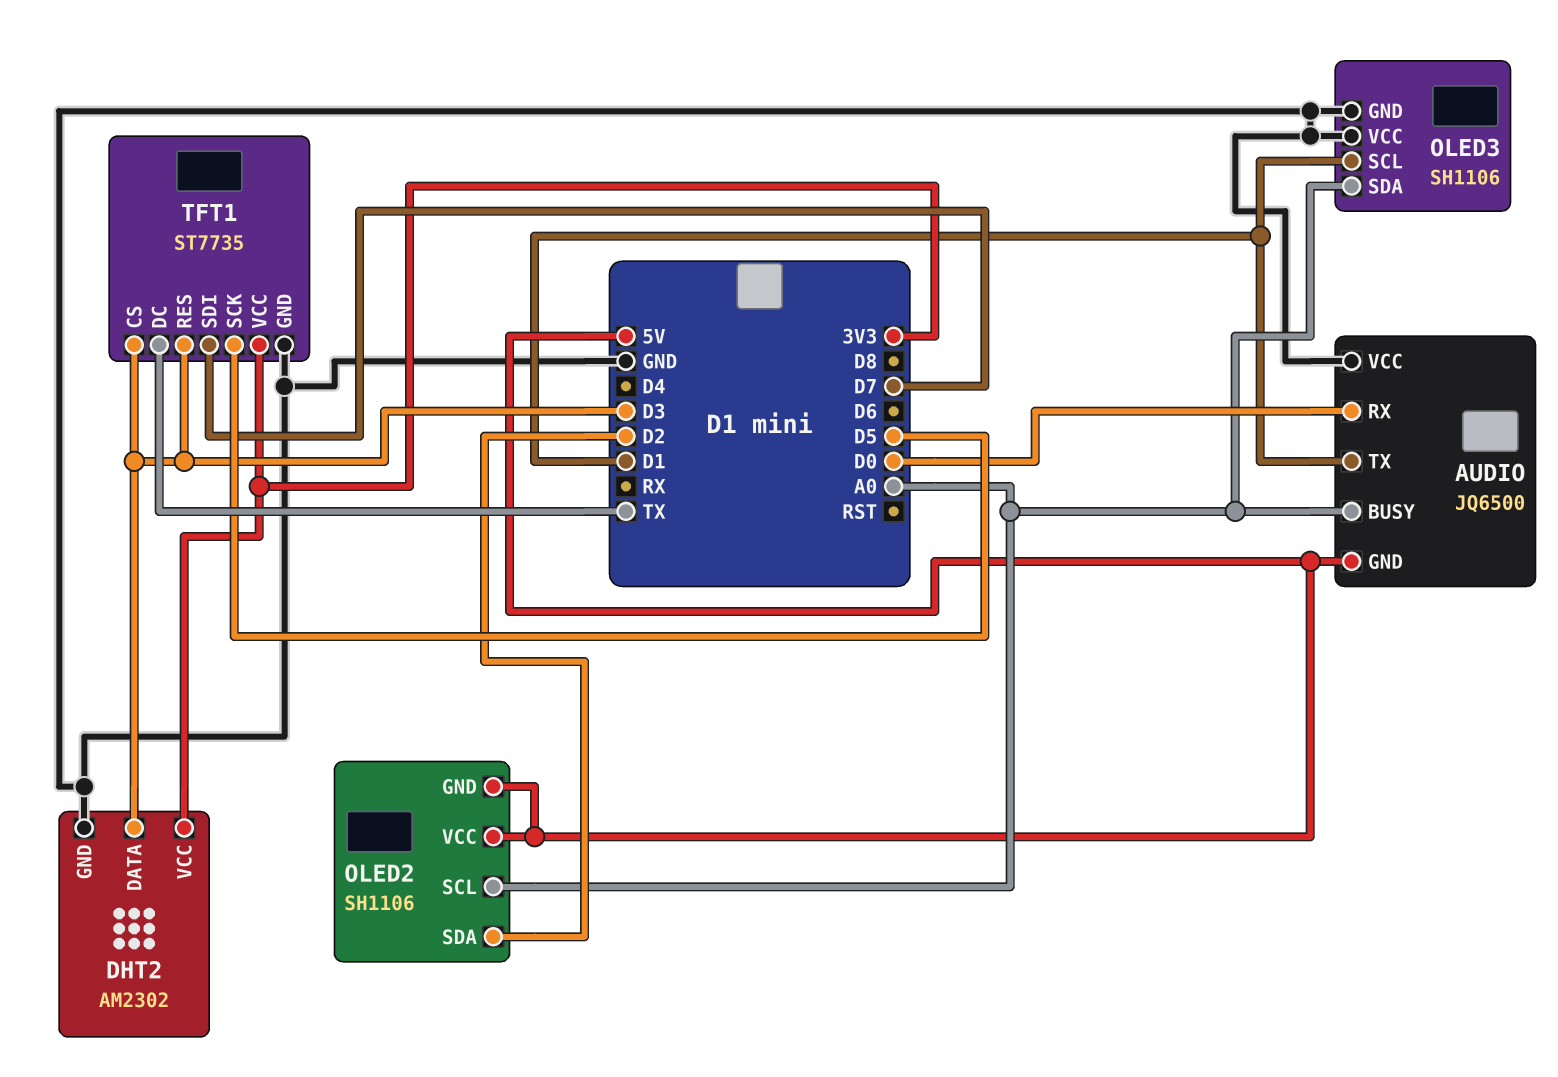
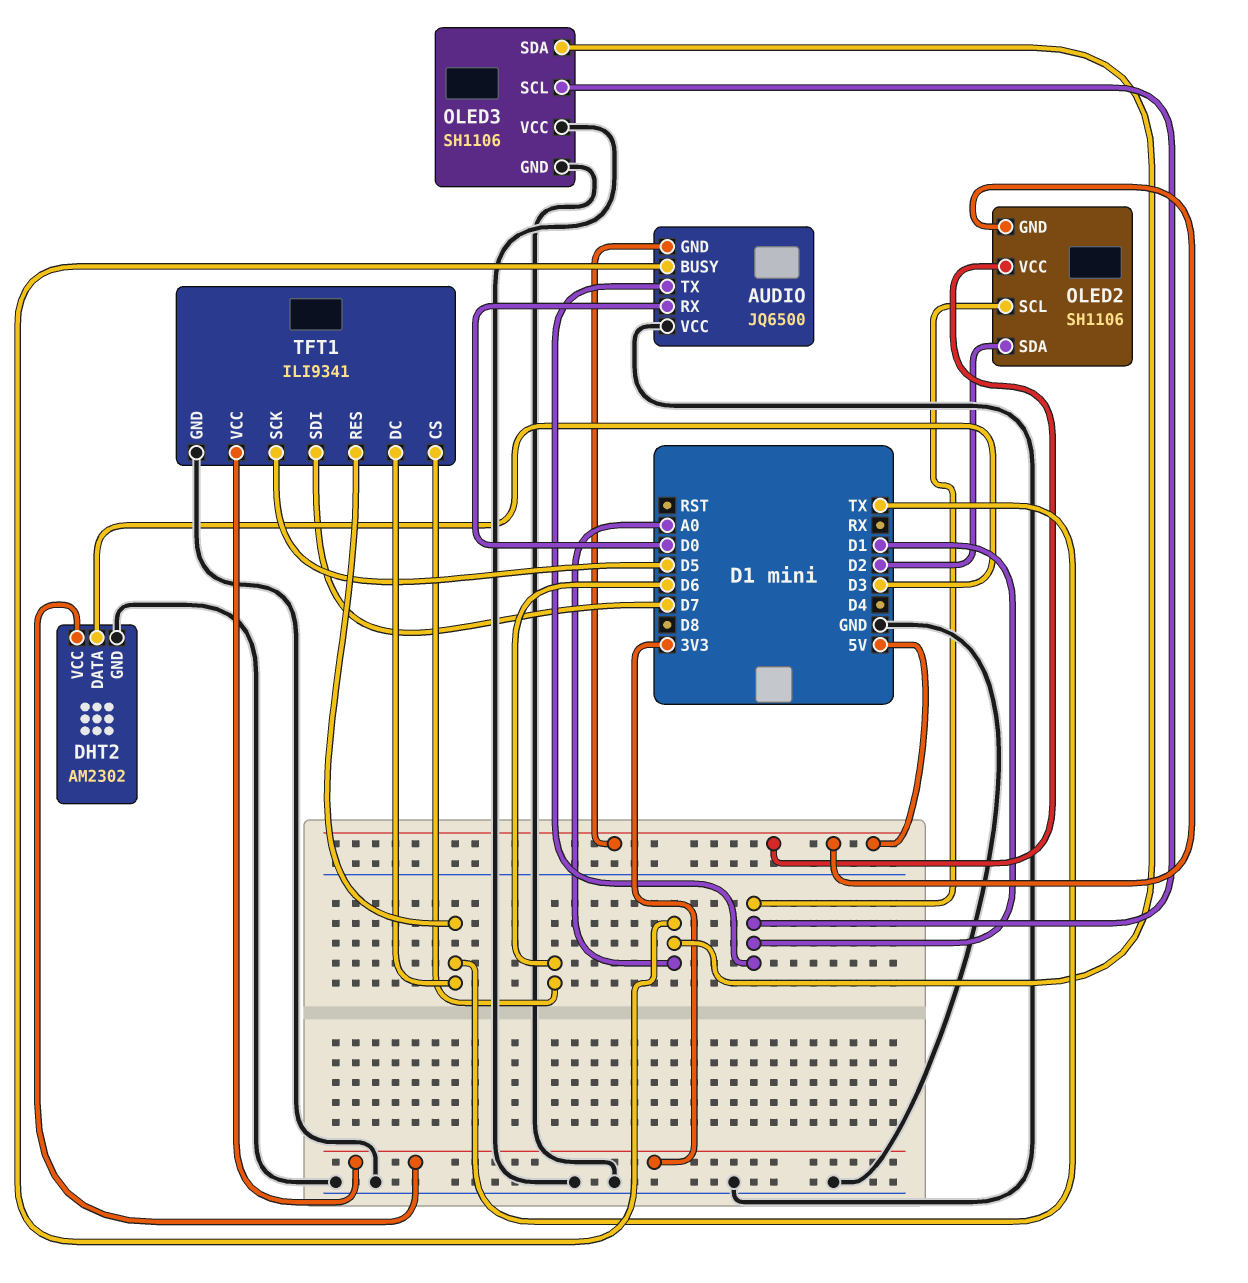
OLED2 pin SCL: A0 -> D1
TFT1: ST7735 -> ILI9341
TFT1 pin CS: D3 -> D6
TFT1 pin RES: D3 -> TX

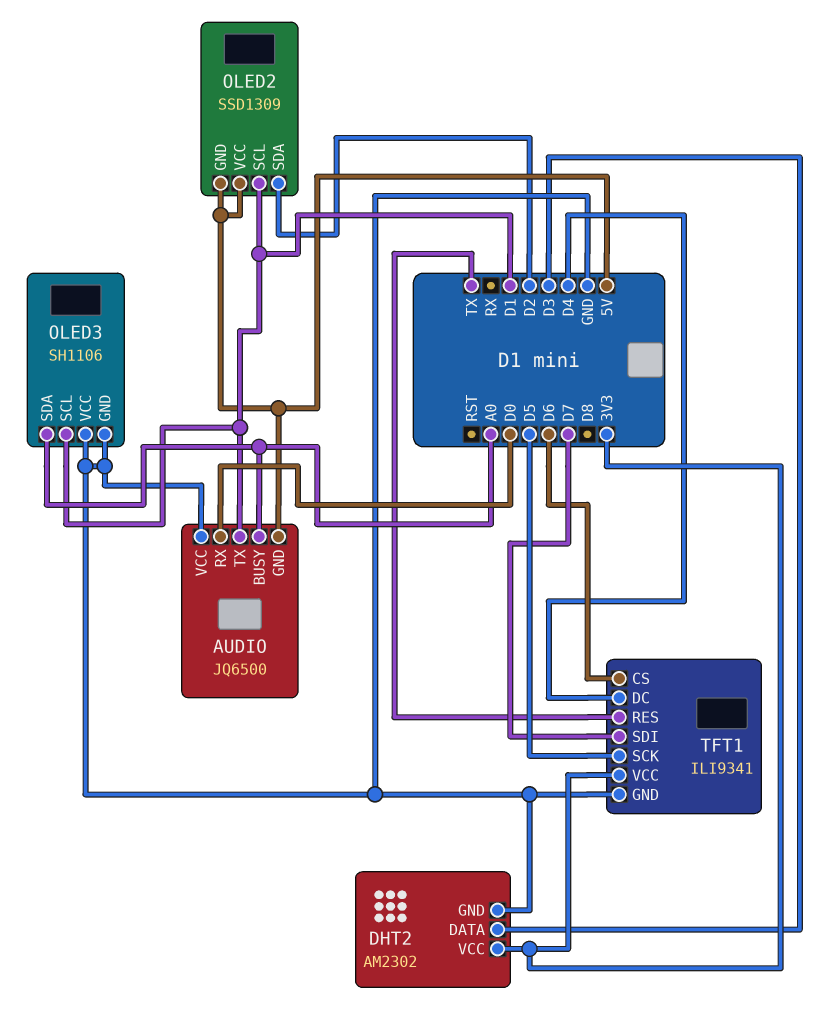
OLED2: SH1106 -> SSD1309
TFT1 pin DC: TX -> D4

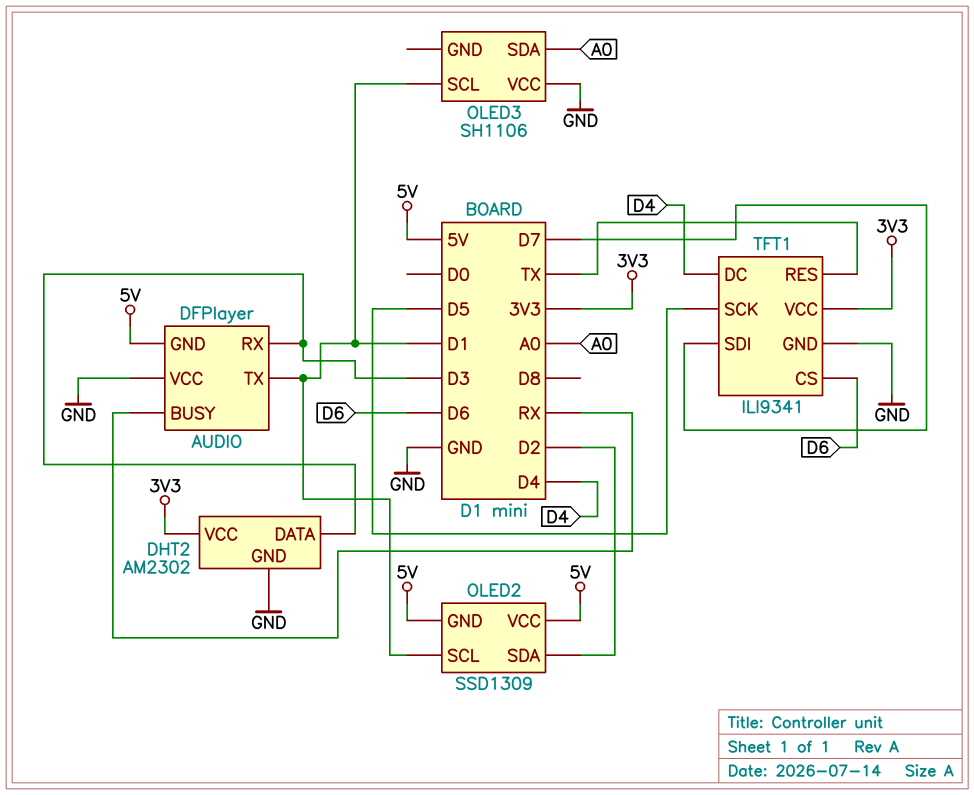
AUDIO: JQ6500 -> DFPlayer
AUDIO pin BUSY: A0 -> RX
AUDIO pin RX: D0 -> D3
OLED3 pin GND: GND -> none

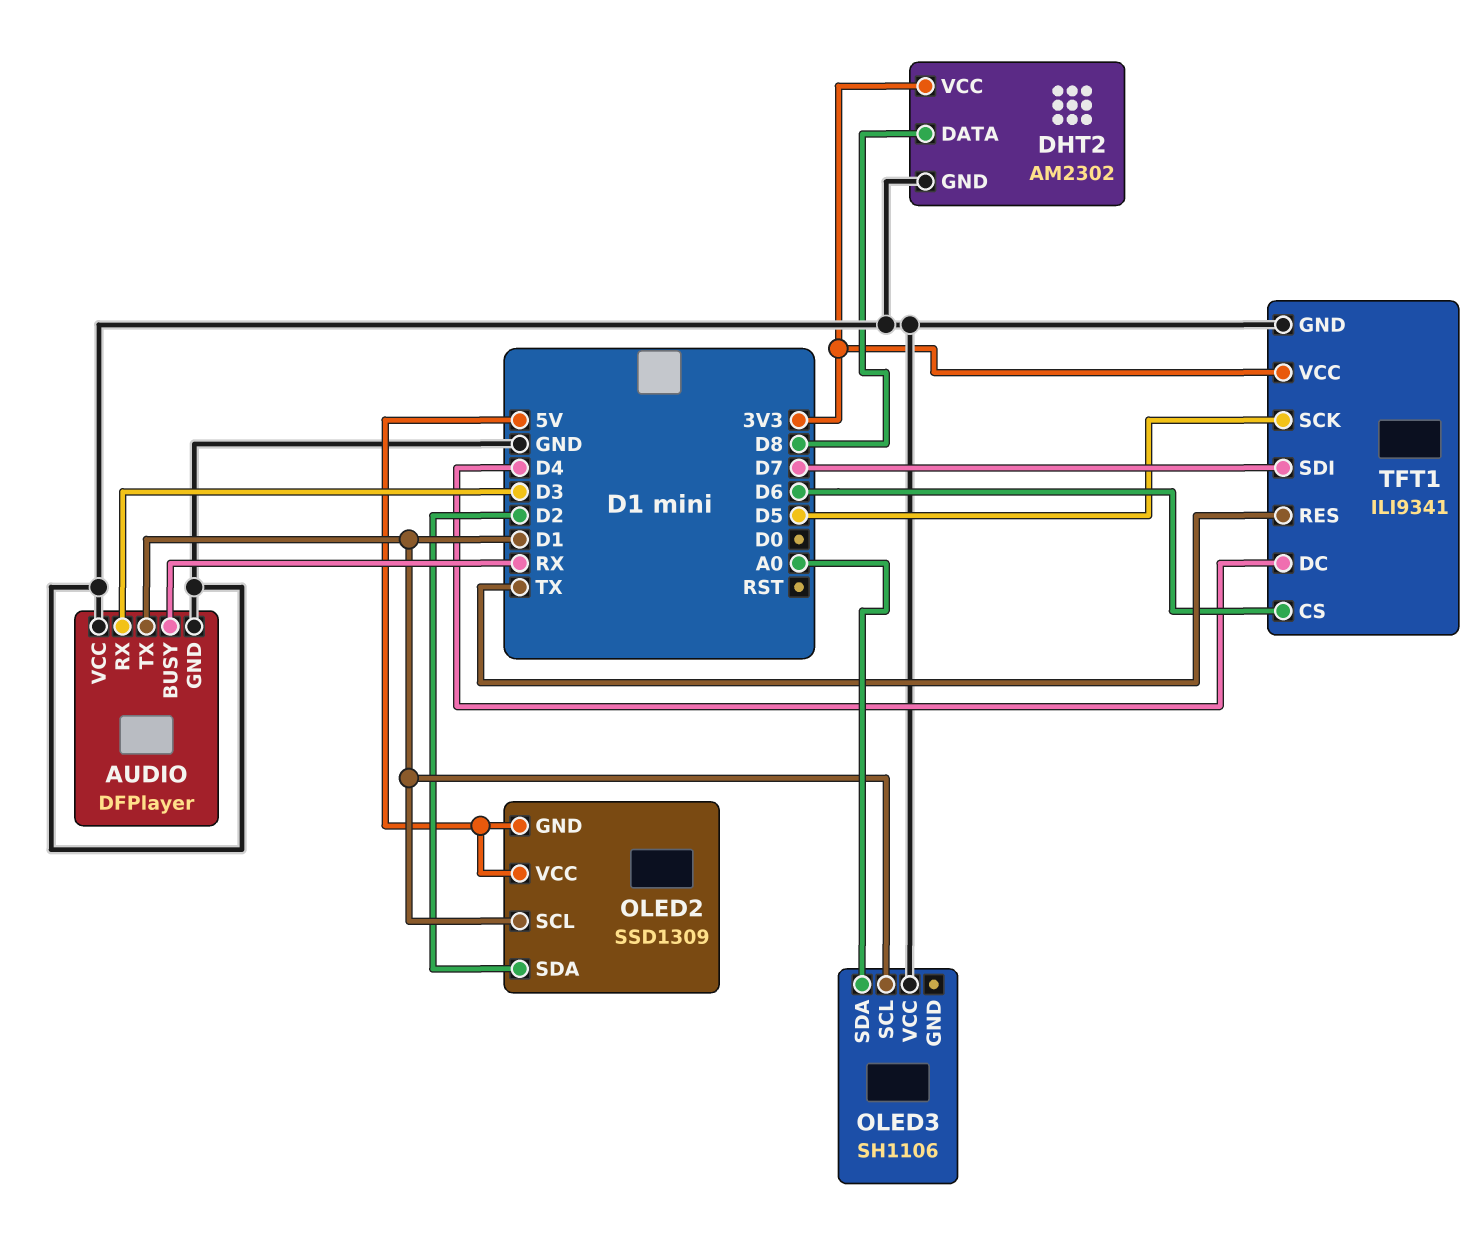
AUDIO pin GND: 5V -> GND
DHT2 pin DATA: D3 -> D8

